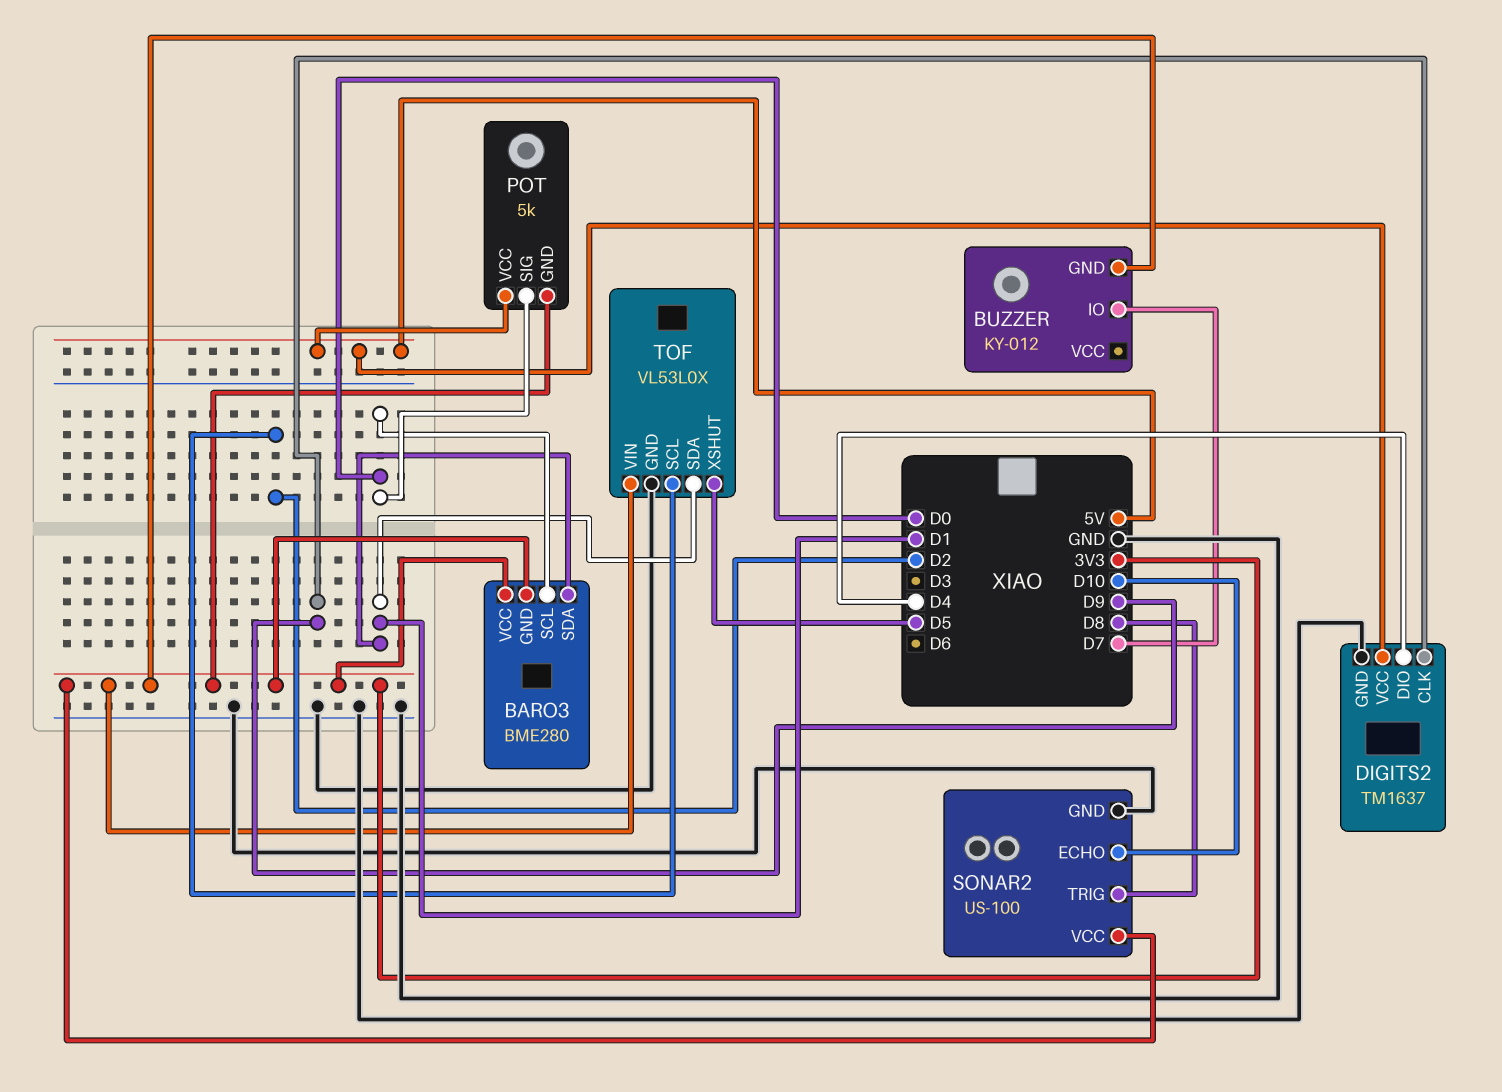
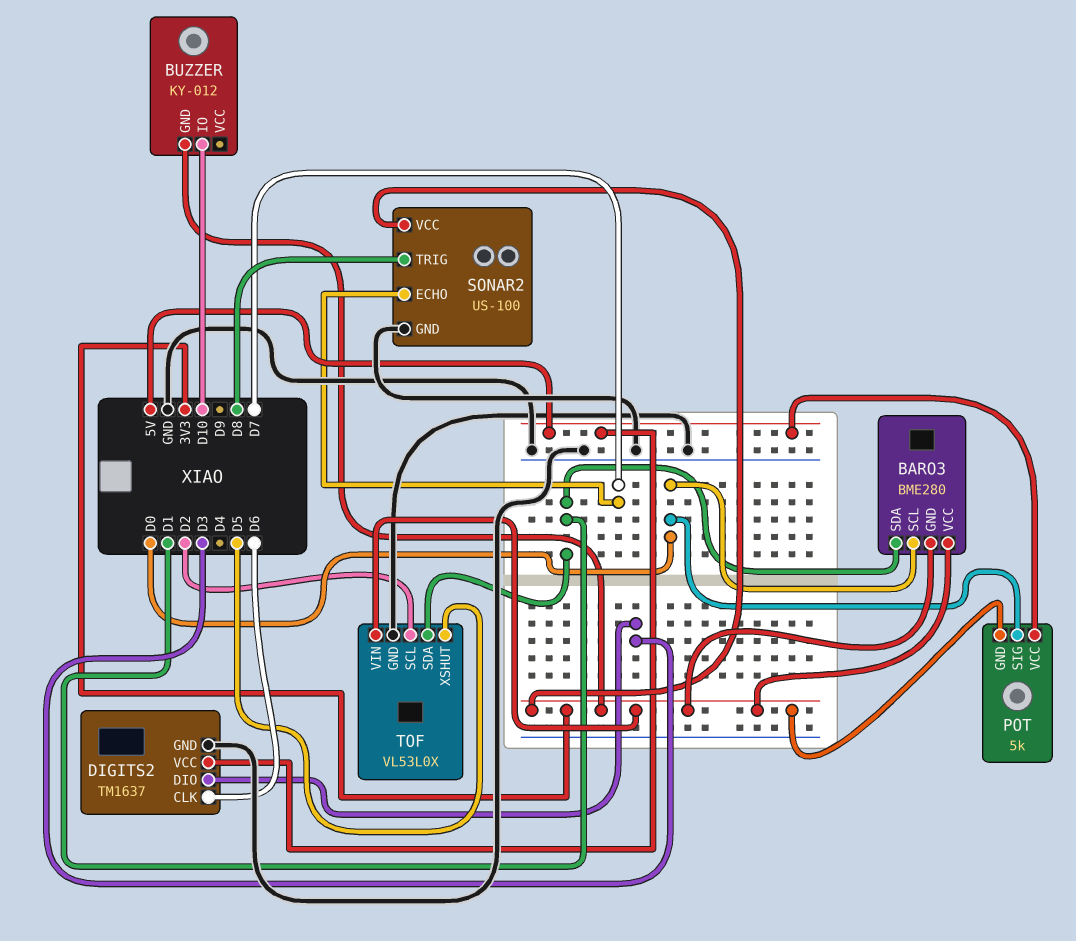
BUZZER pin IO: D7 -> D10
DIGITS2 pin CLK: D9 -> D6
DIGITS2 pin DIO: D4 -> D3
SONAR2 pin ECHO: D10 -> D7

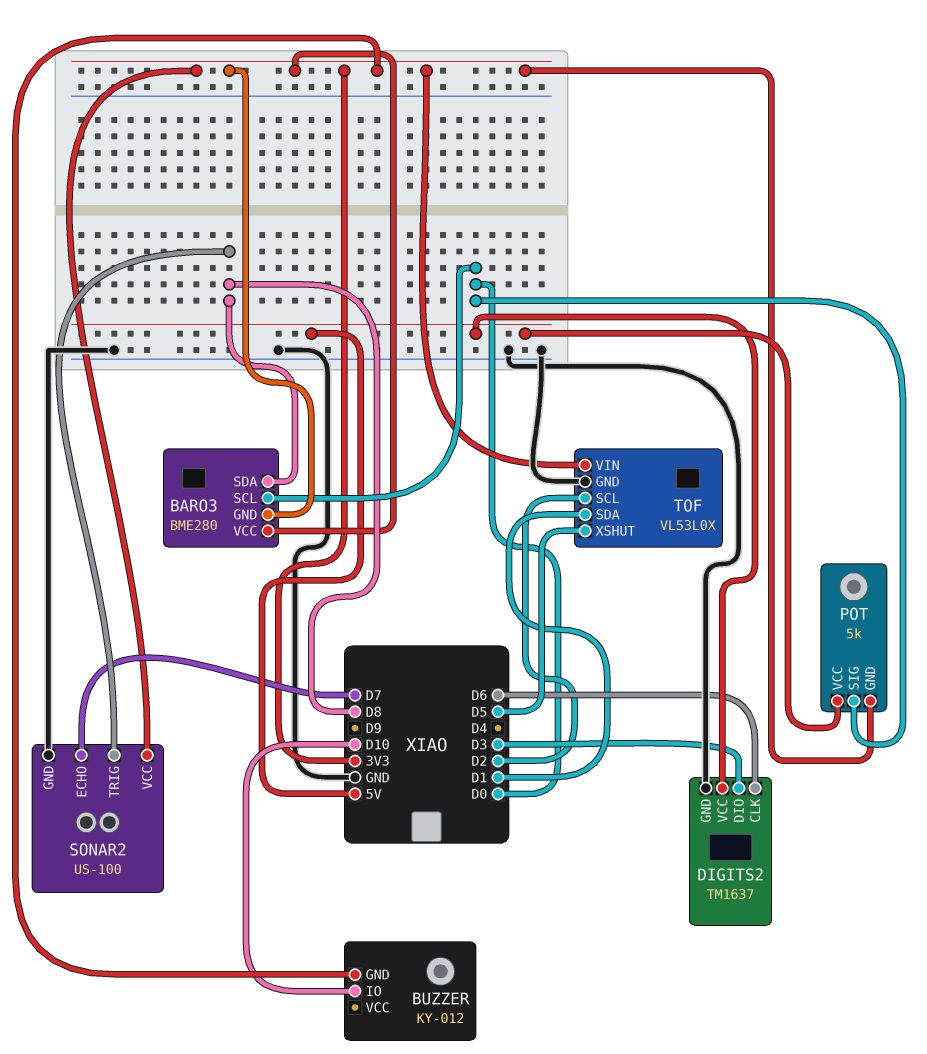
BARO3 pin SDA: D1 -> D8

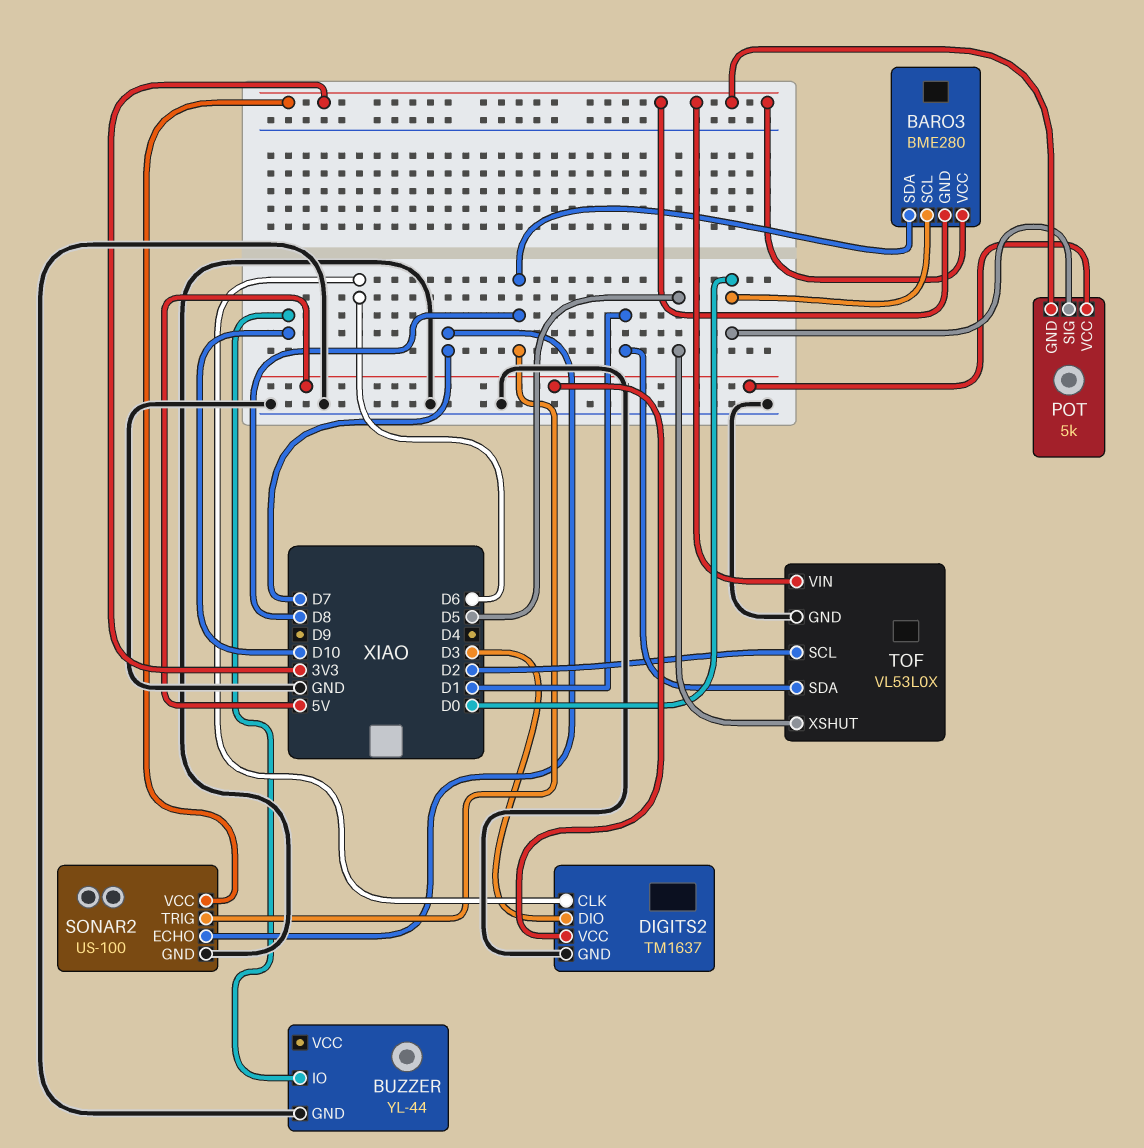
BUZZER: KY-012 -> YL-44
BUZZER pin GND: 3V3 -> GND

